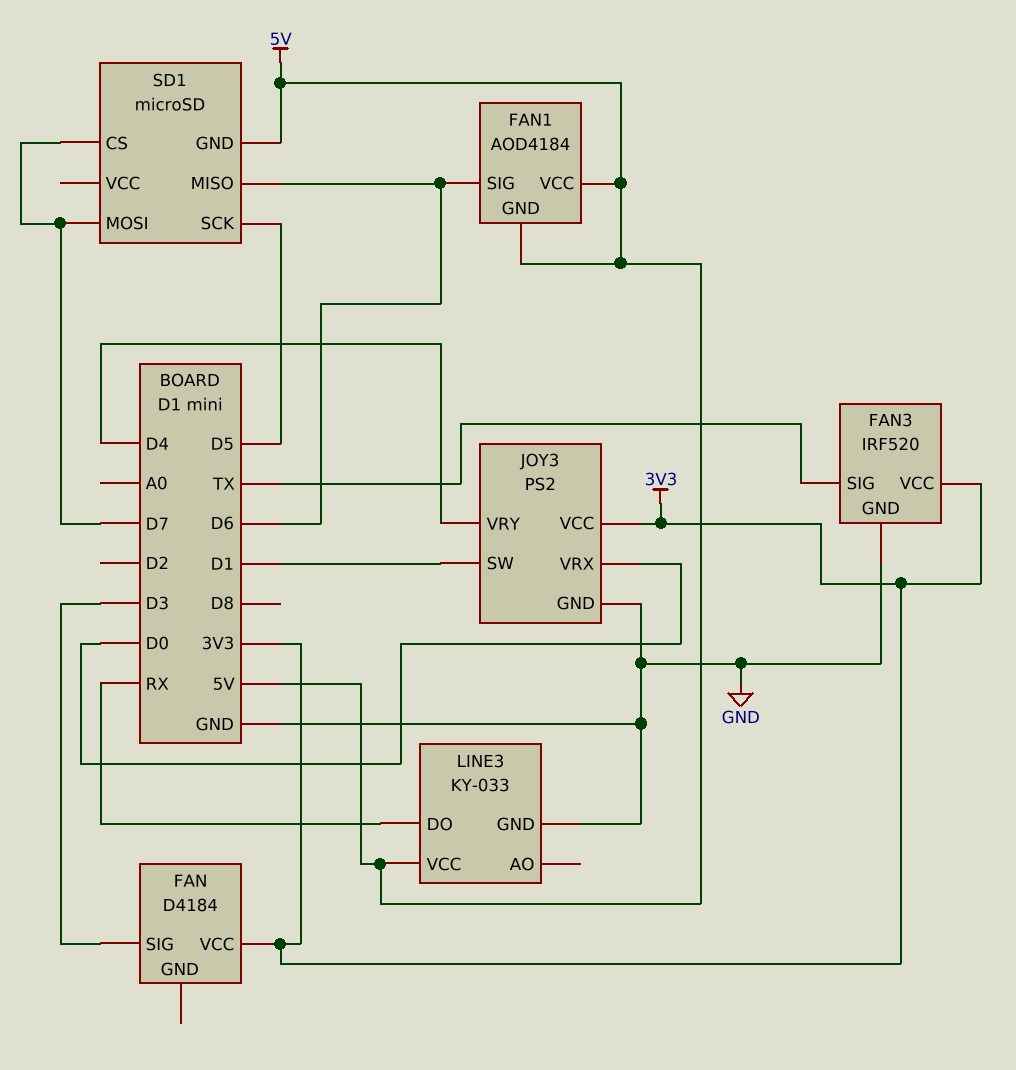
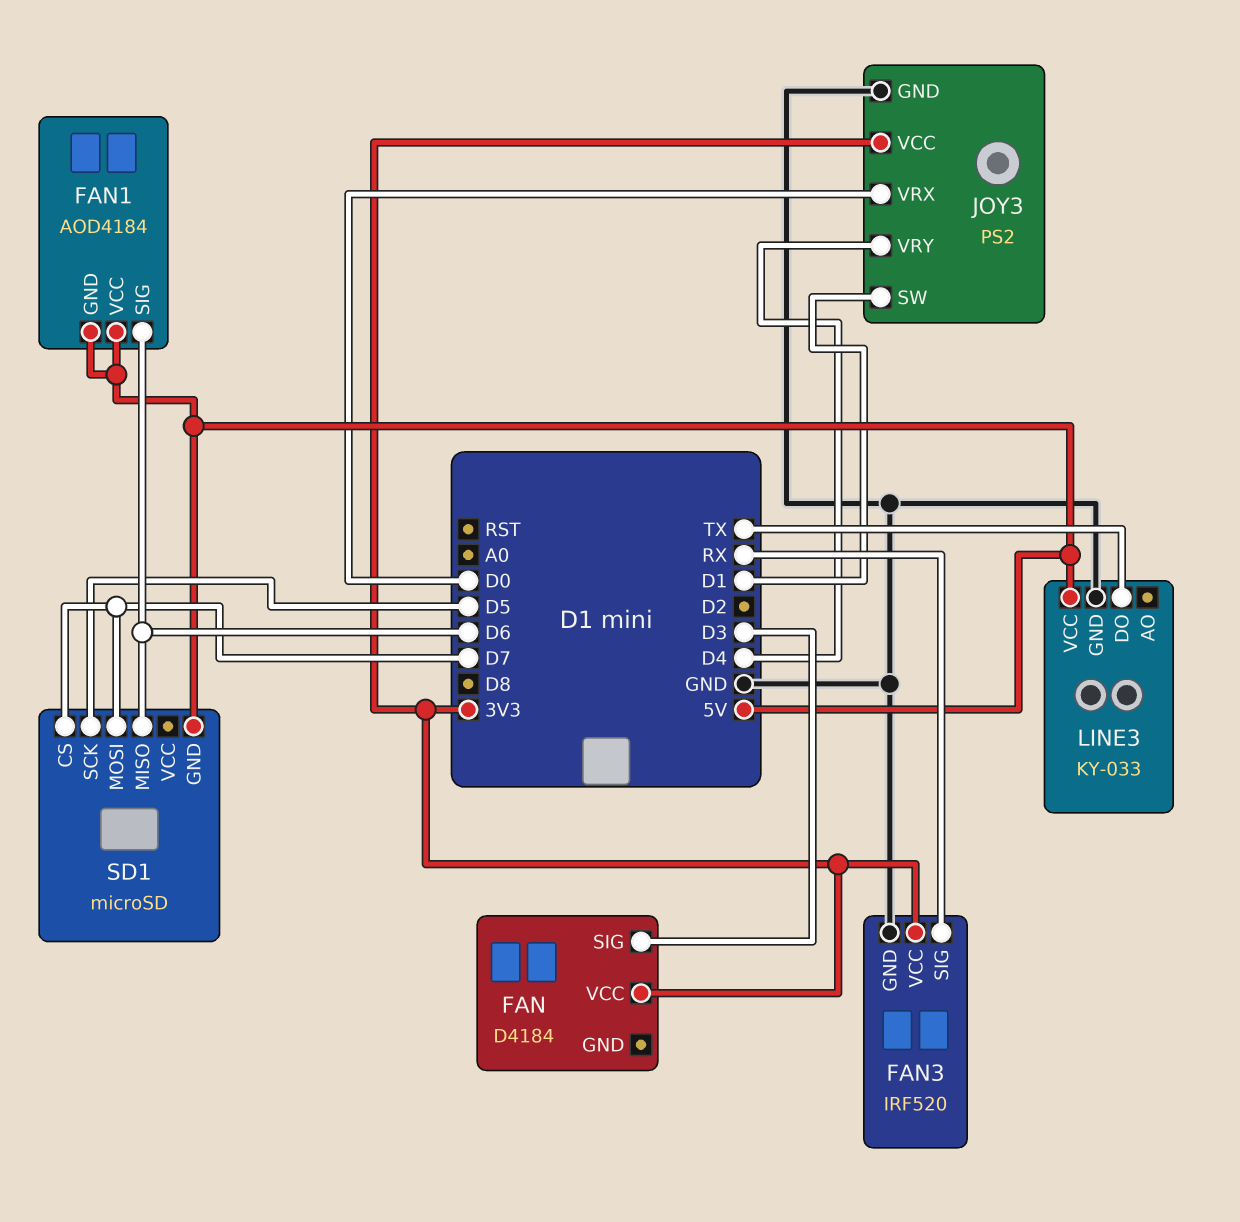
FAN3 pin SIG: TX -> RX
LINE3 pin DO: RX -> TX

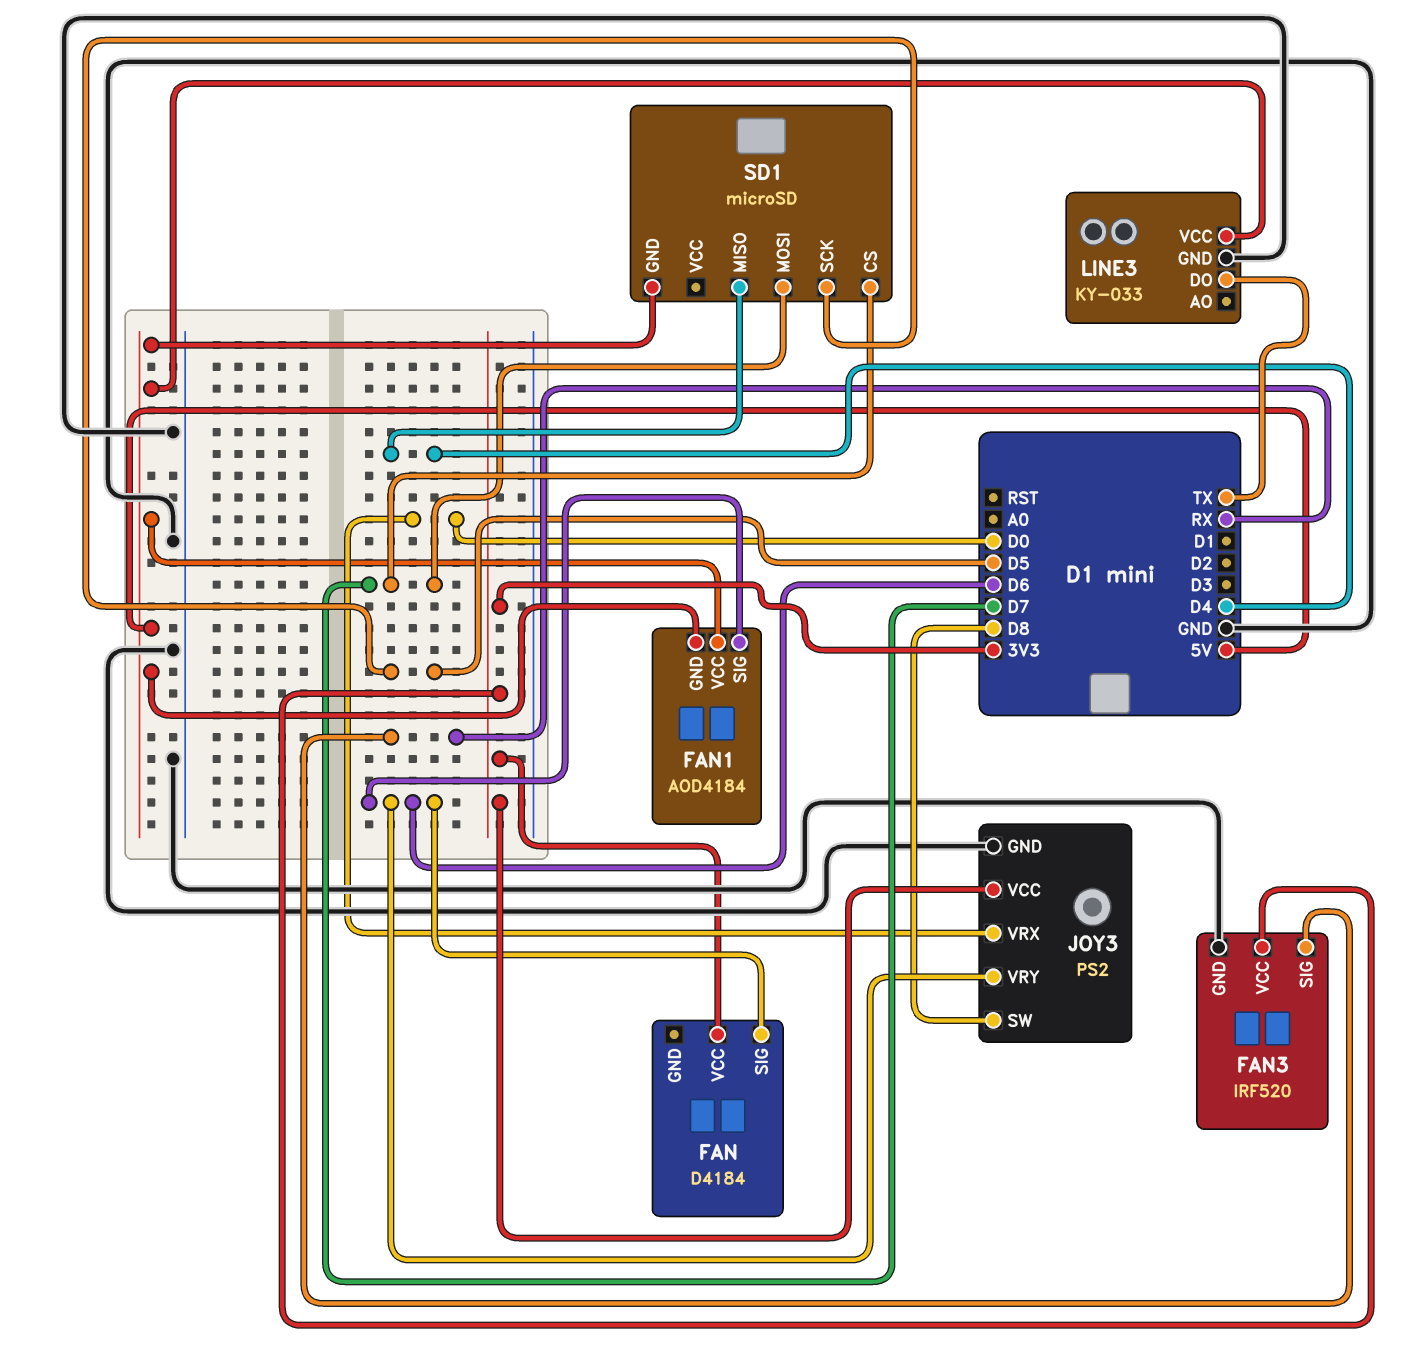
FAN pin SIG: D3 -> D6
JOY3 pin SW: D1 -> D8
JOY3 pin VRY: D4 -> D6
SD1 pin MISO: D6 -> D4

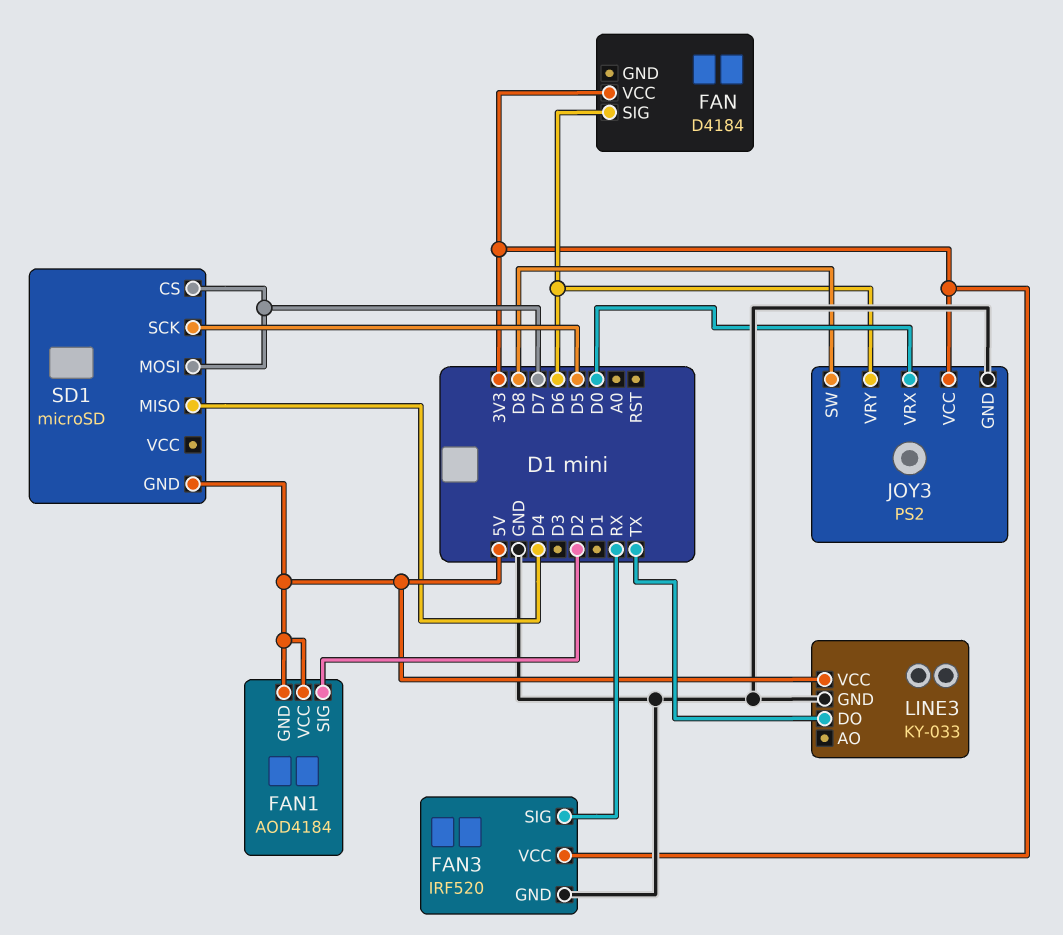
FAN1 pin SIG: D6 -> D2

